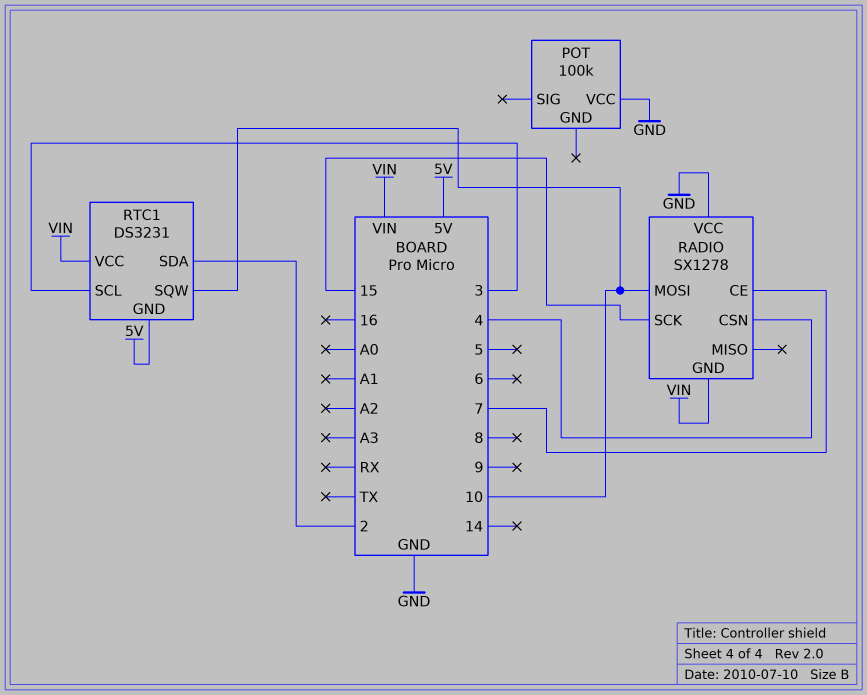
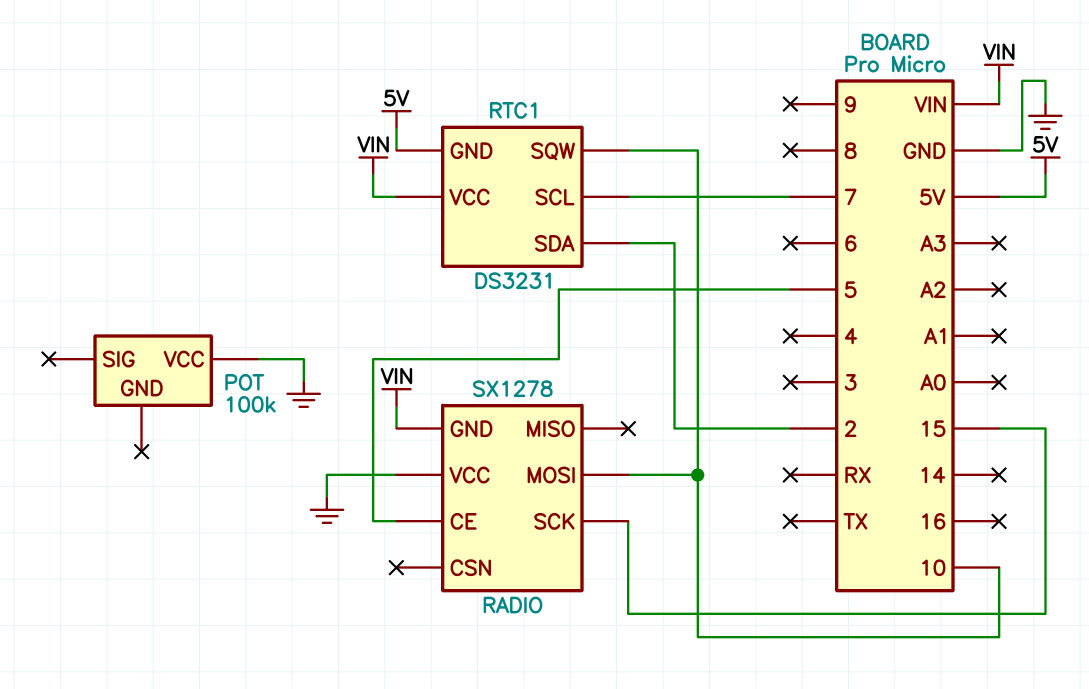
RADIO pin CE: 7 -> 5
RADIO pin CSN: 4 -> none
RTC1 pin SCL: 3 -> 7

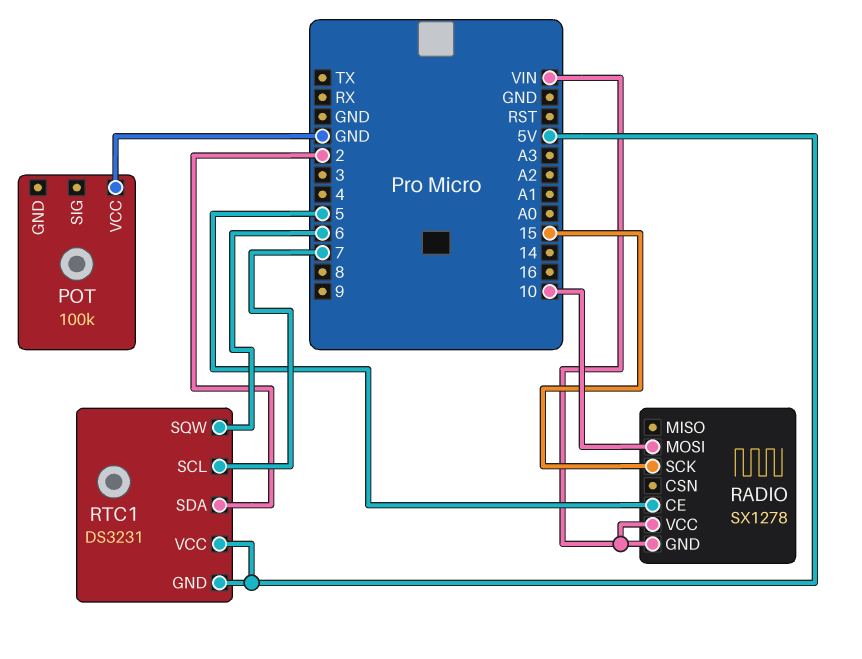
RADIO pin VCC: GND -> VIN
RTC1 pin SQW: 10 -> 6
RTC1 pin VCC: VIN -> 5V

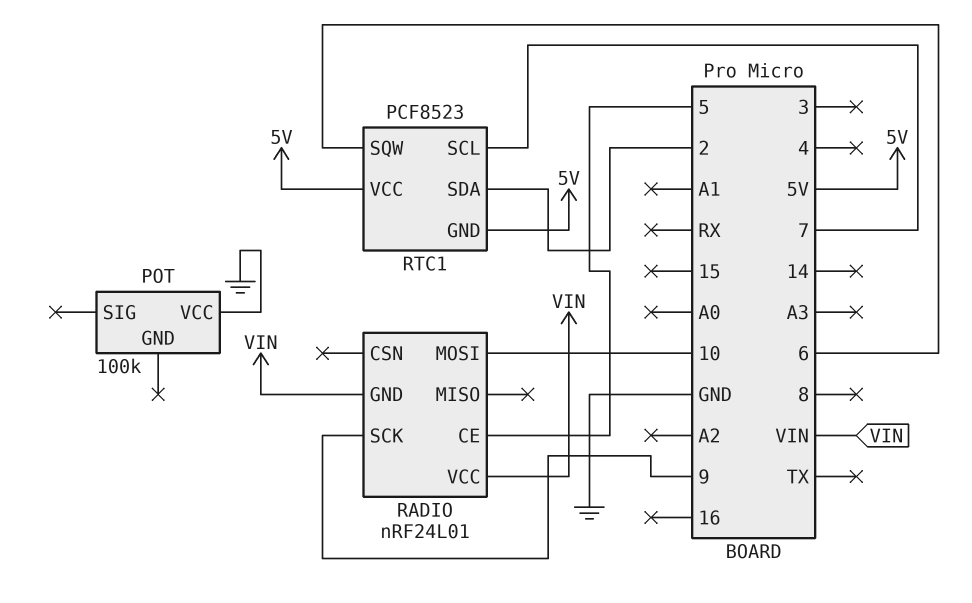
RADIO: SX1278 -> nRF24L01
RADIO pin SCK: 15 -> 9
RTC1: DS3231 -> PCF8523

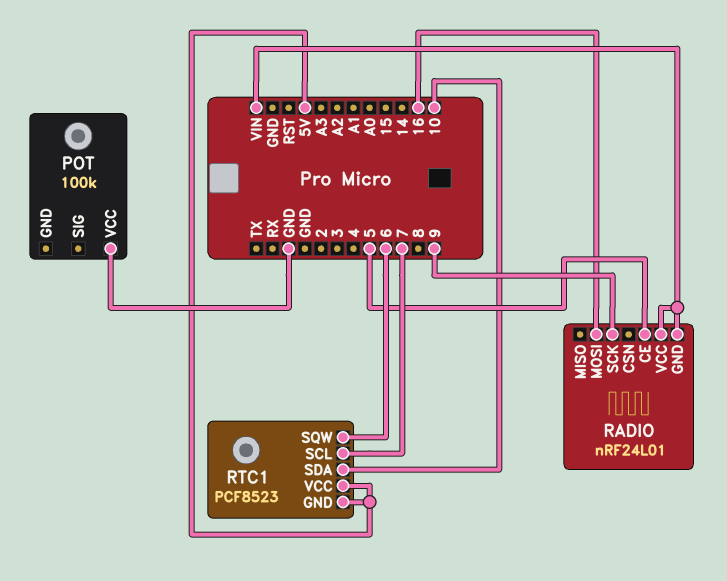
RADIO pin MOSI: 10 -> 16
RTC1 pin SDA: 2 -> 10

